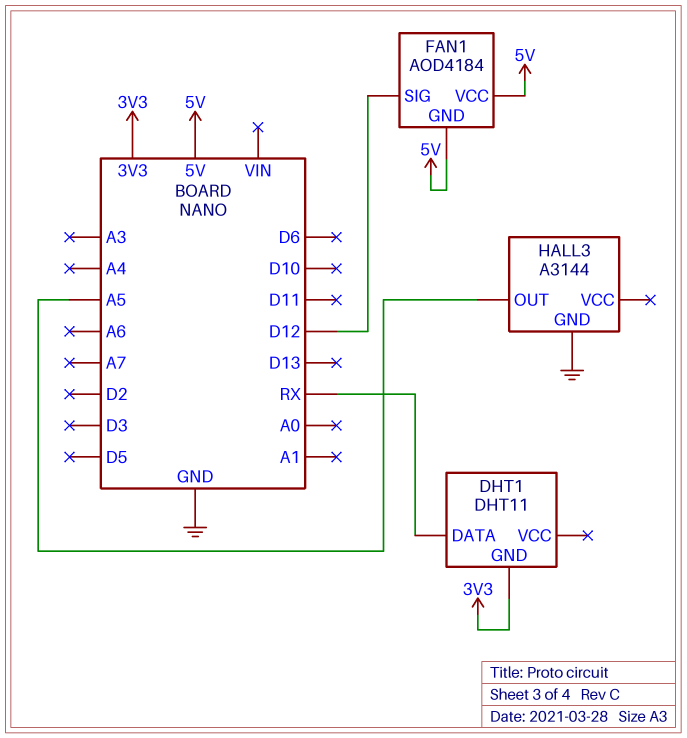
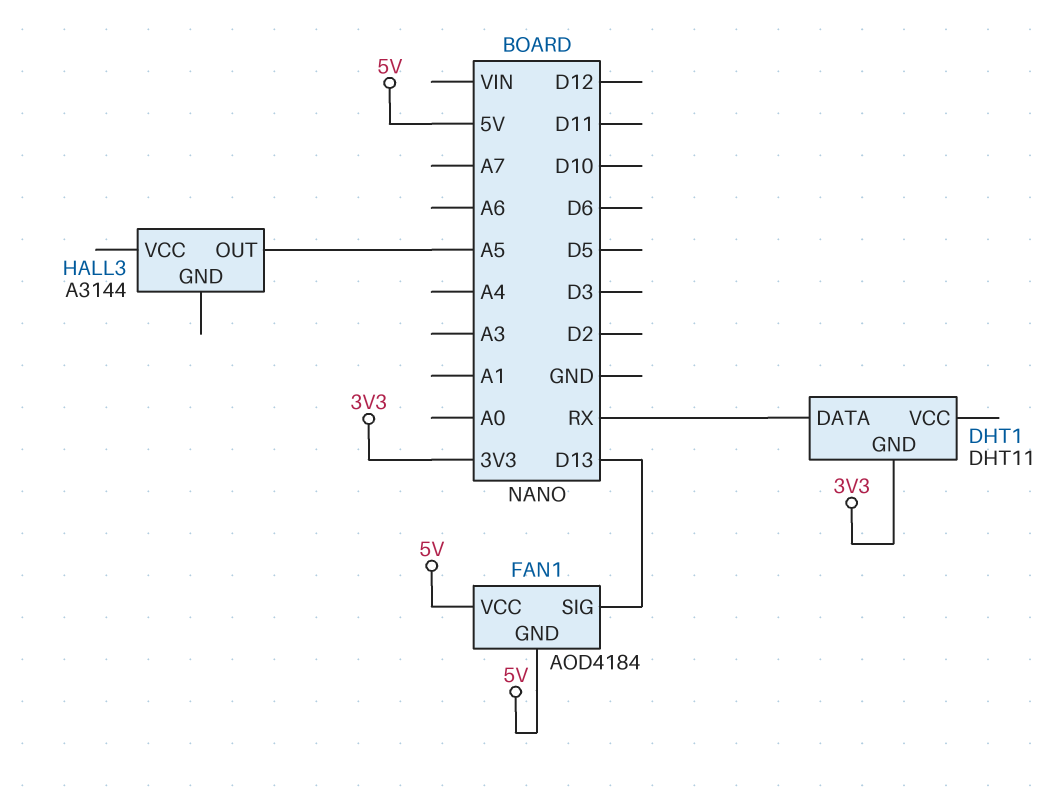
FAN1 pin SIG: D12 -> D13
HALL3 pin GND: GND -> none

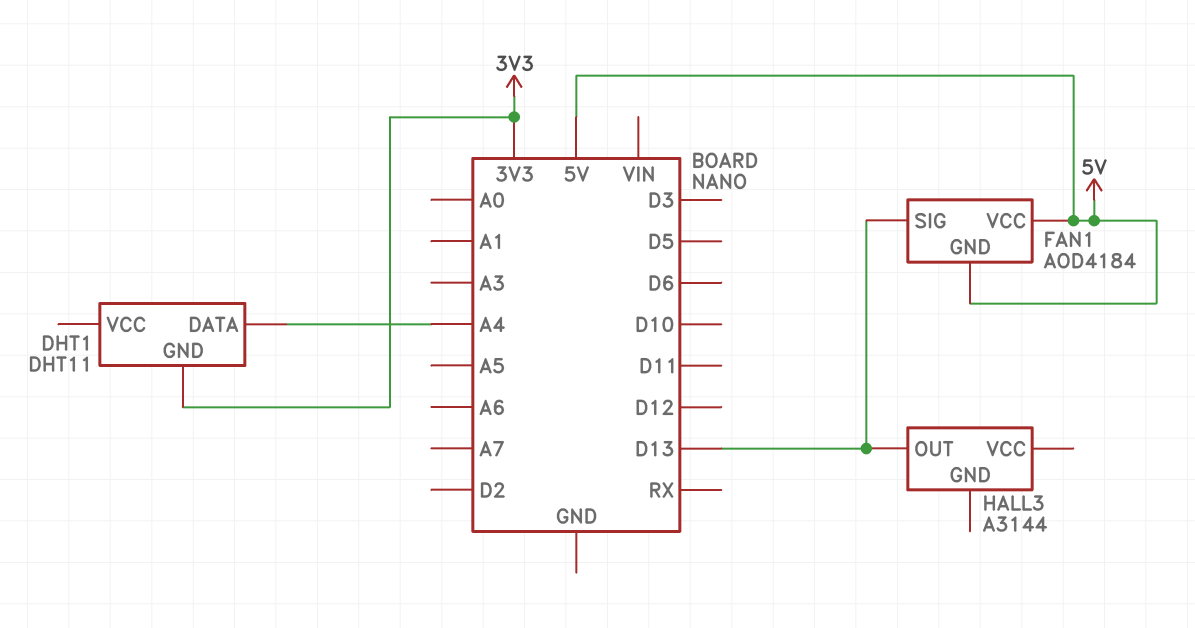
DHT1 pin DATA: RX -> A4
HALL3 pin OUT: A5 -> D13

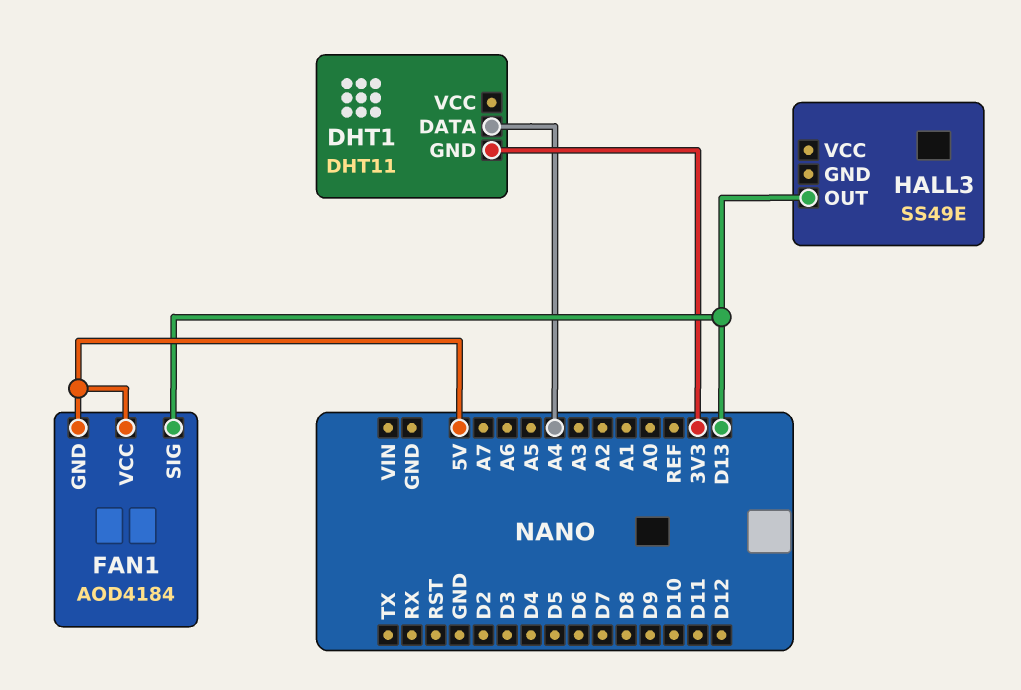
HALL3: A3144 -> SS49E

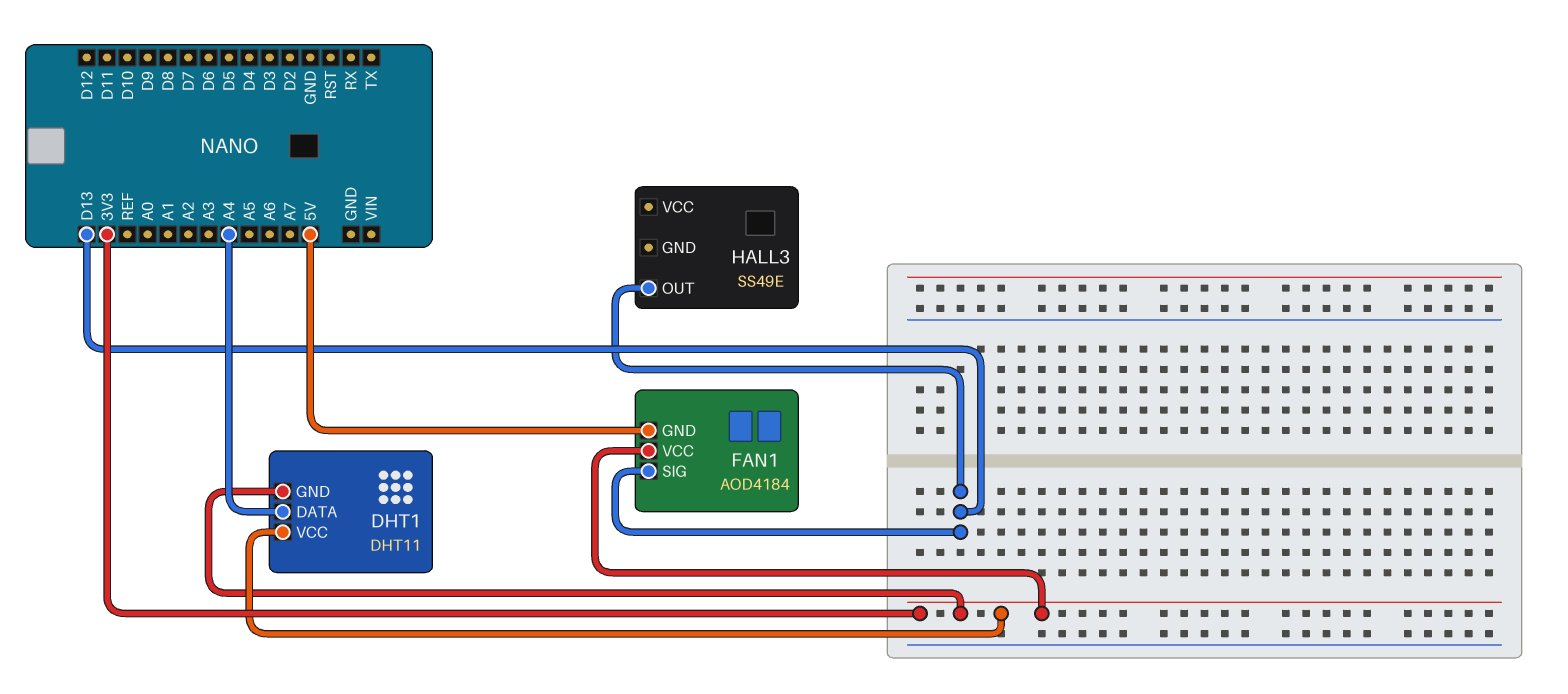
DHT1 pin VCC: none -> 3V3
FAN1 pin VCC: 5V -> 3V3

